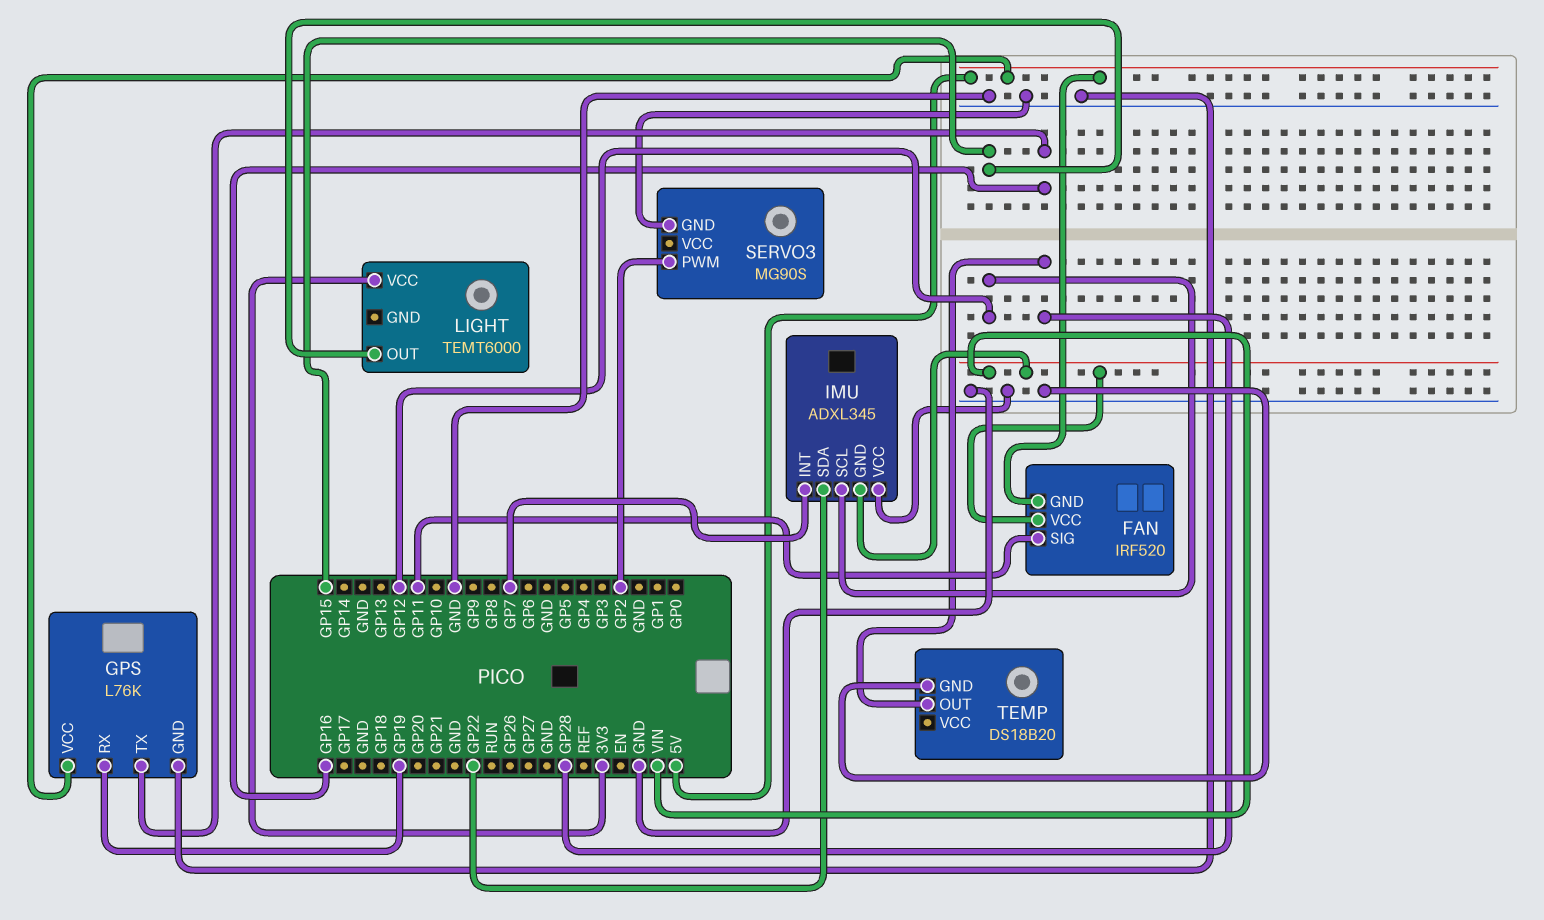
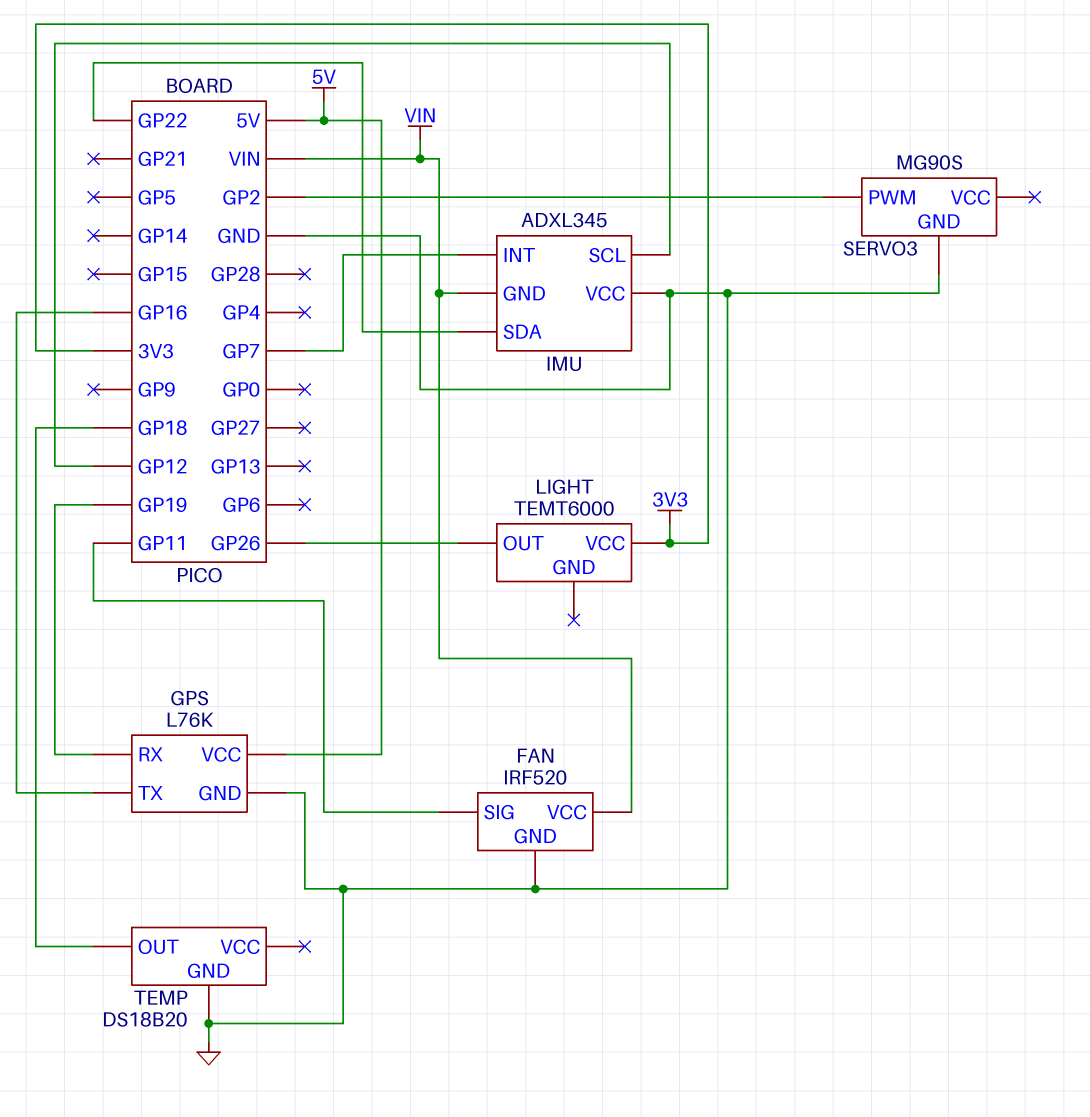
FAN pin GND: 5V -> GND
LIGHT pin OUT: GP15 -> GP26
TEMP pin OUT: GP28 -> GP18

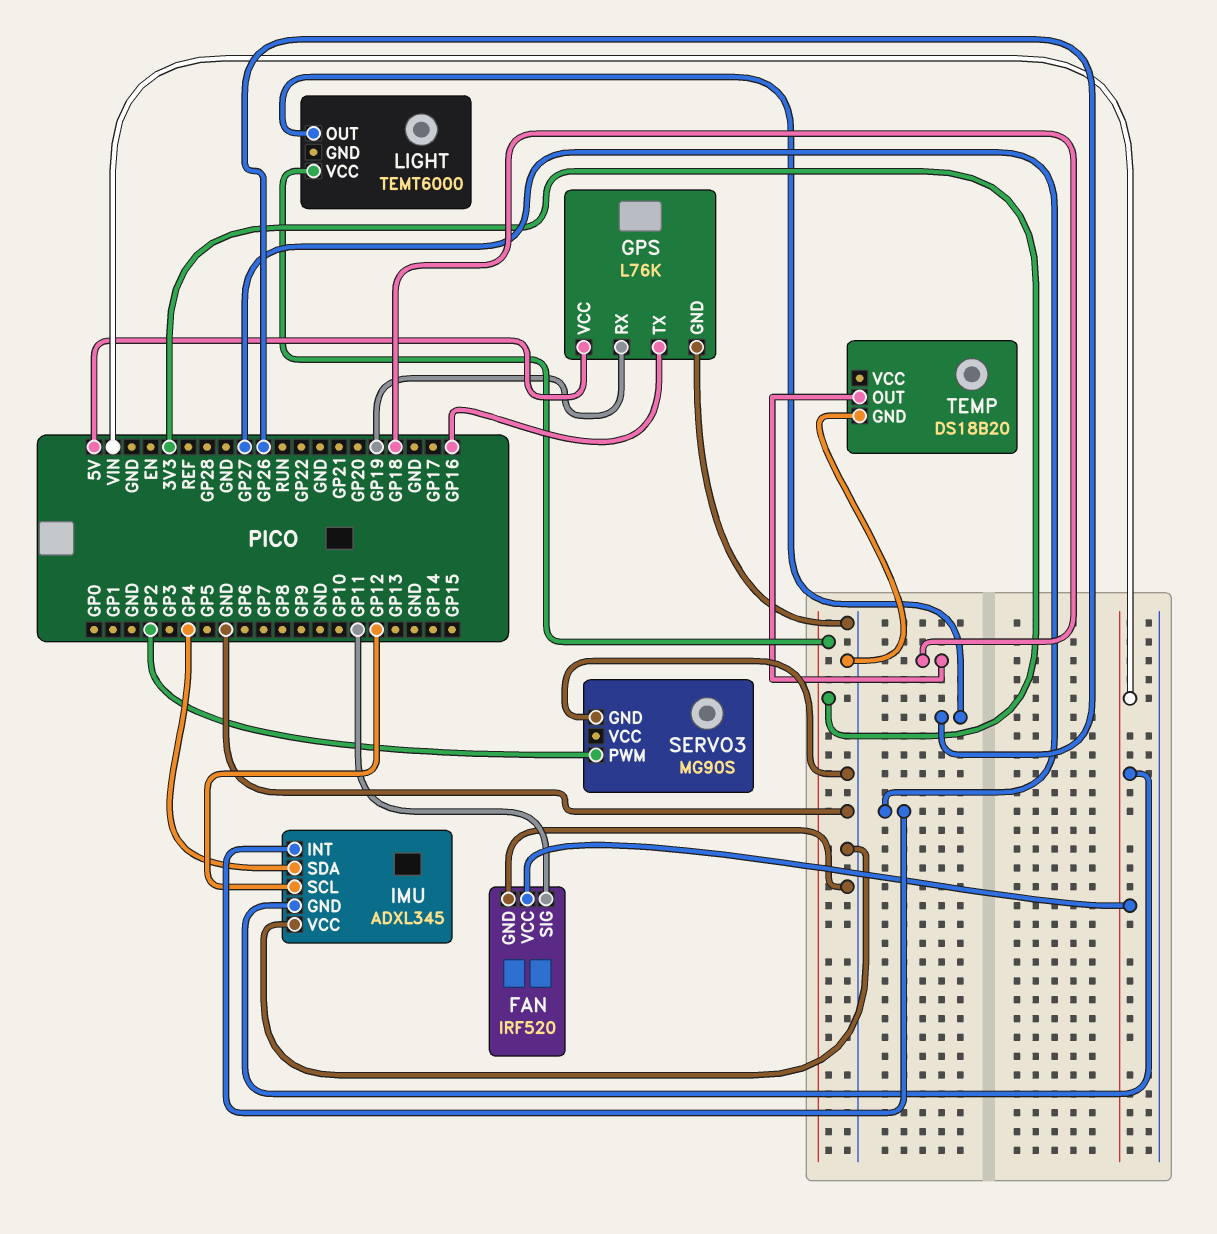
IMU pin INT: GP7 -> GP27
IMU pin SDA: GP22 -> GP4

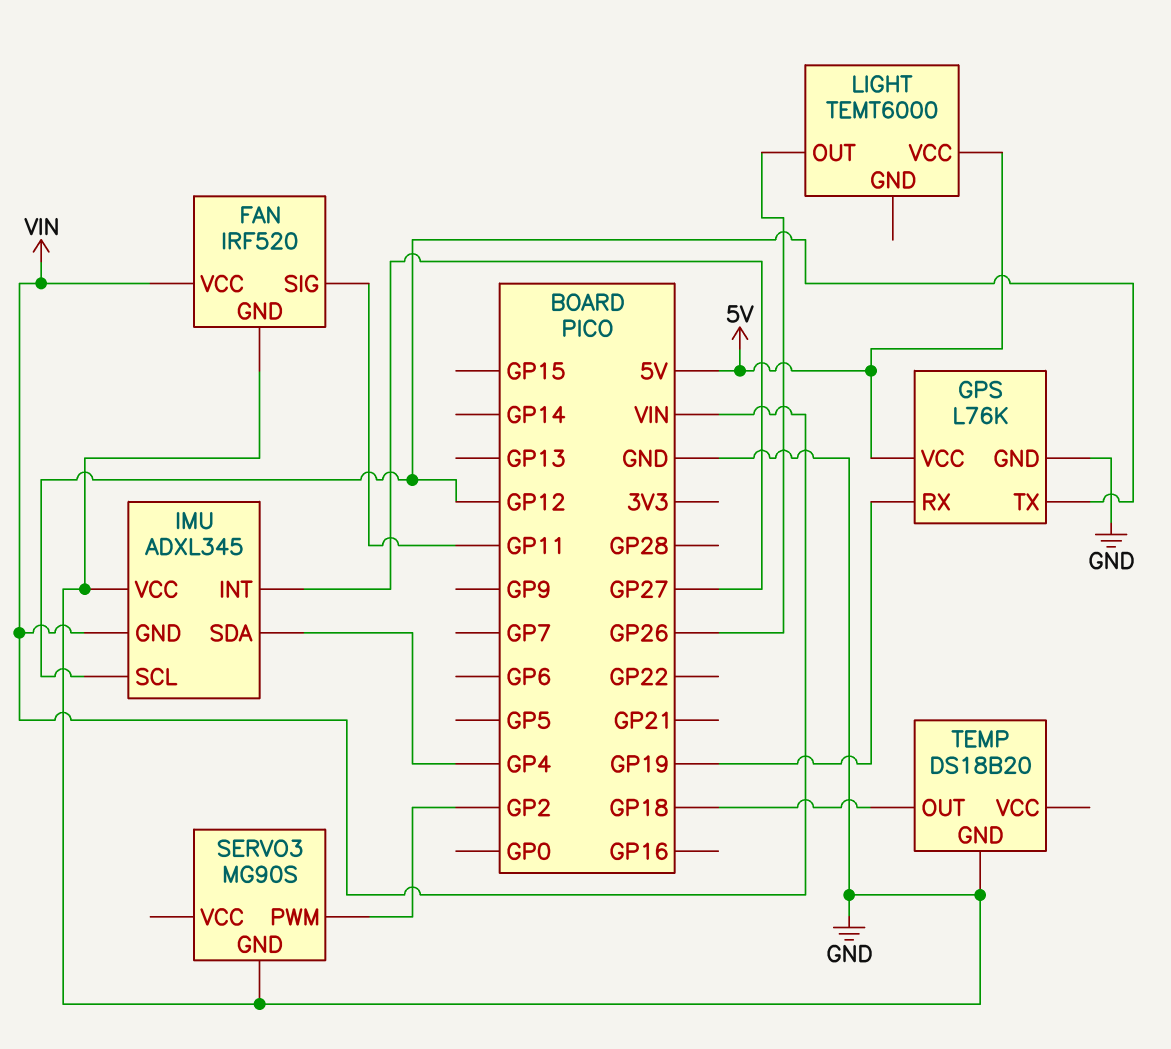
GPS pin TX: GP16 -> GP12
LIGHT pin VCC: 3V3 -> 5V

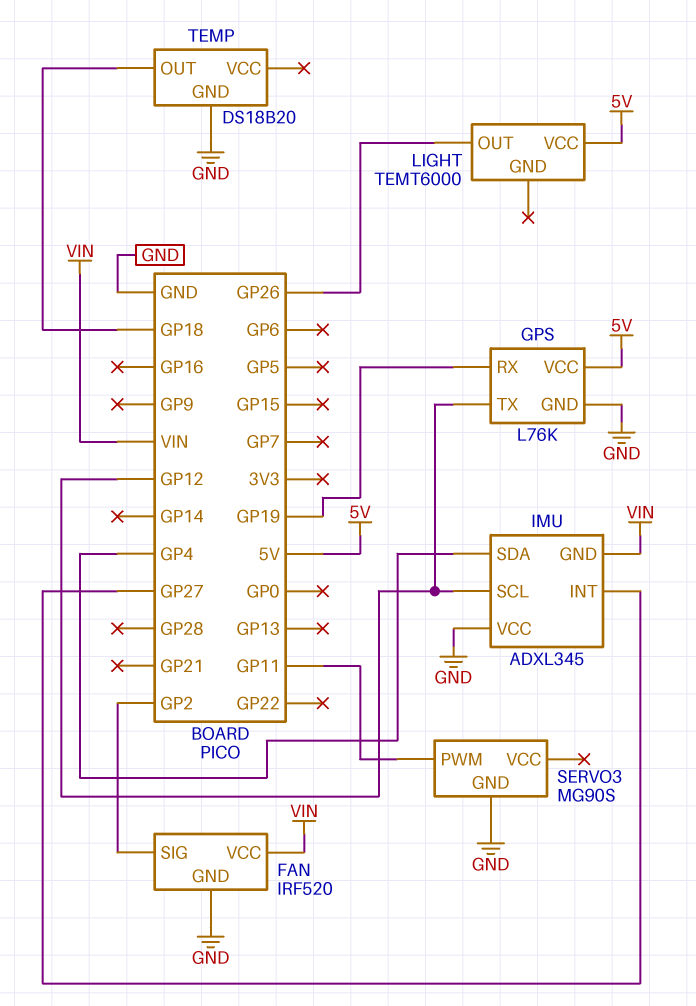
FAN pin SIG: GP11 -> GP2
SERVO3 pin PWM: GP2 -> GP11

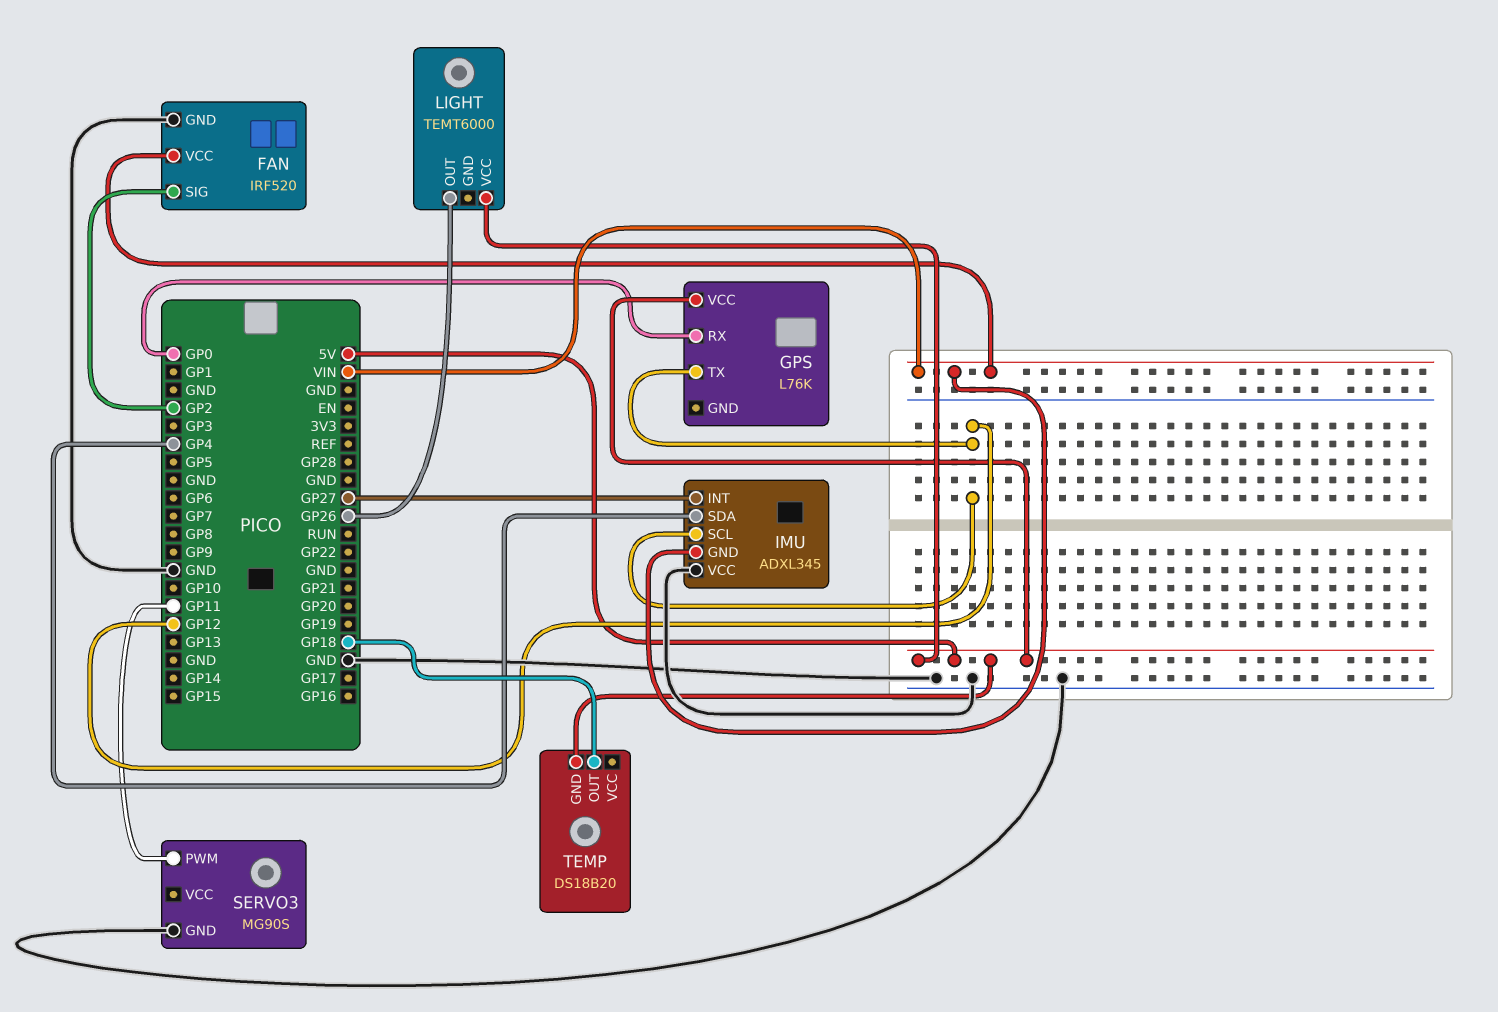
GPS pin GND: GND -> none
GPS pin RX: GP19 -> GP0
TEMP pin GND: GND -> 5V

